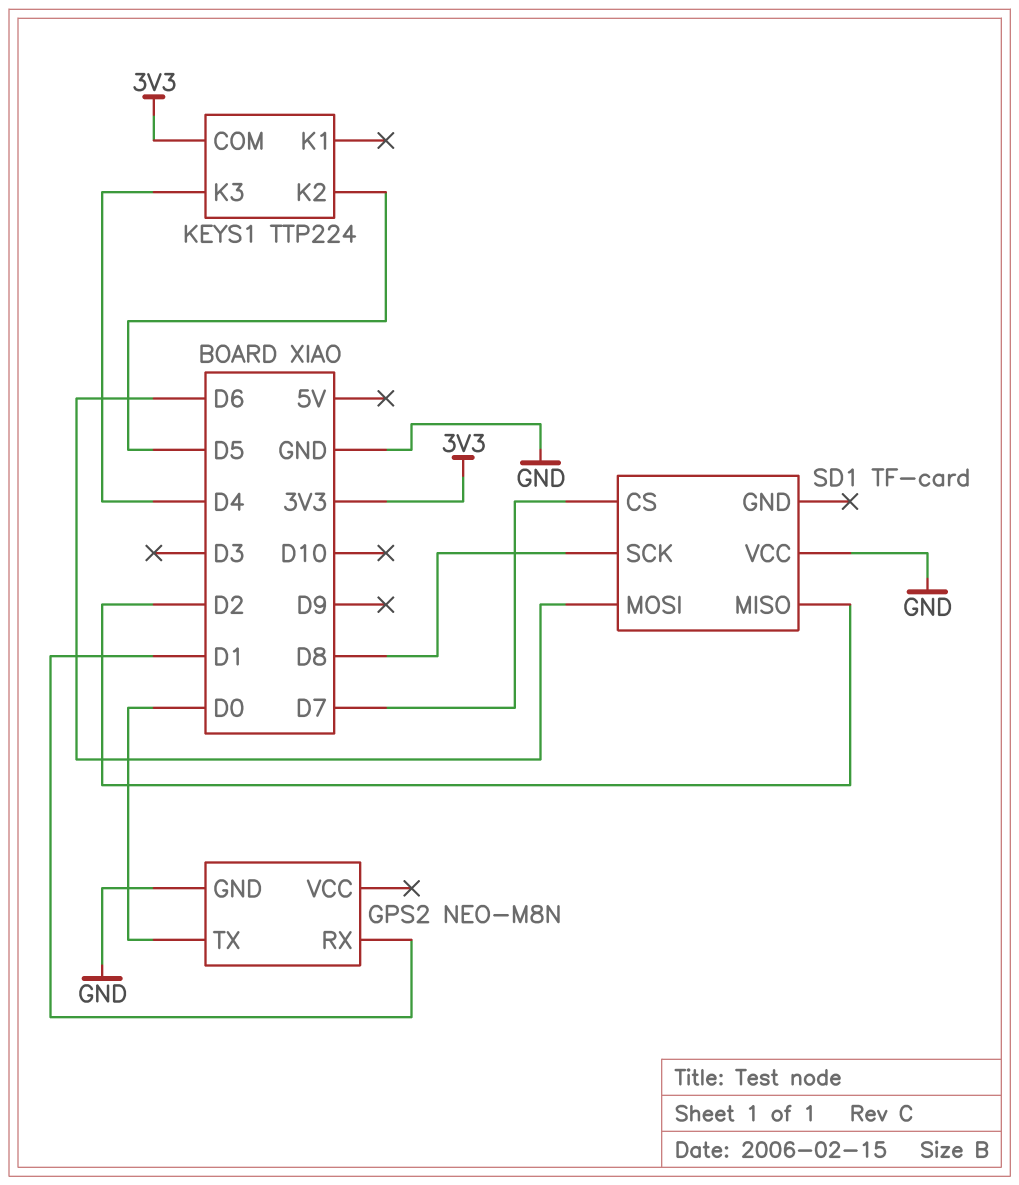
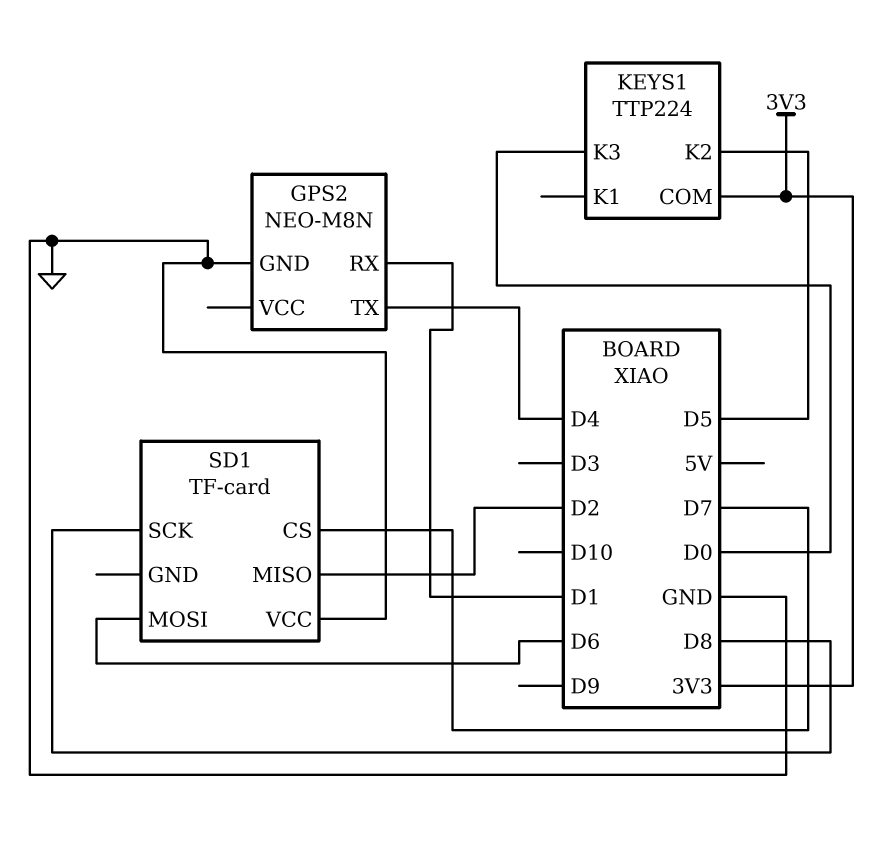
GPS2 pin TX: D0 -> D4
KEYS1 pin K3: D4 -> D0

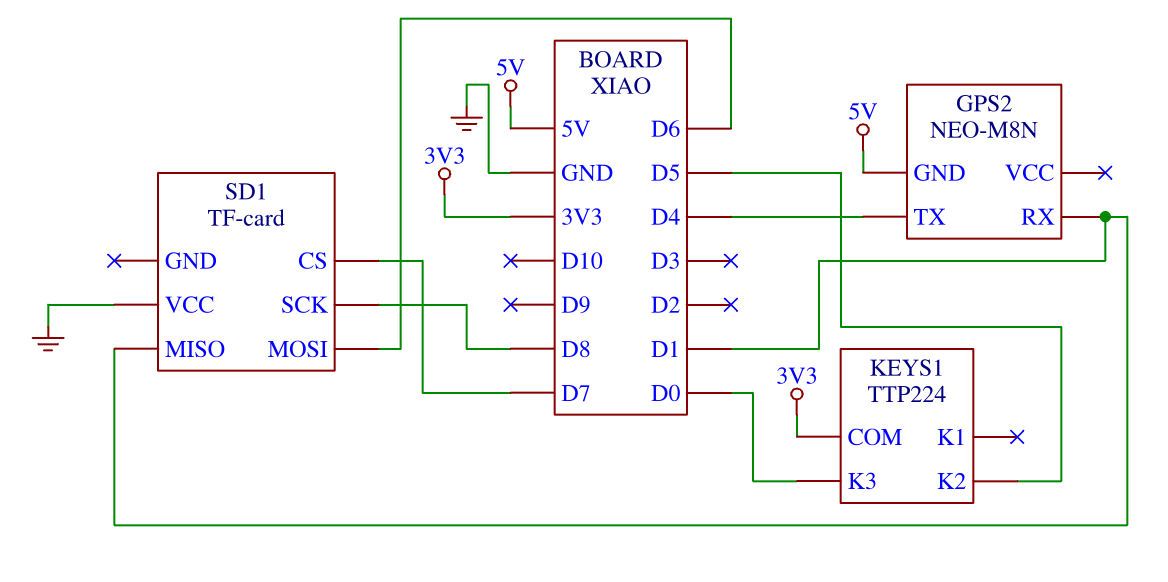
GPS2 pin GND: GND -> 5V
SD1 pin MISO: D2 -> D1

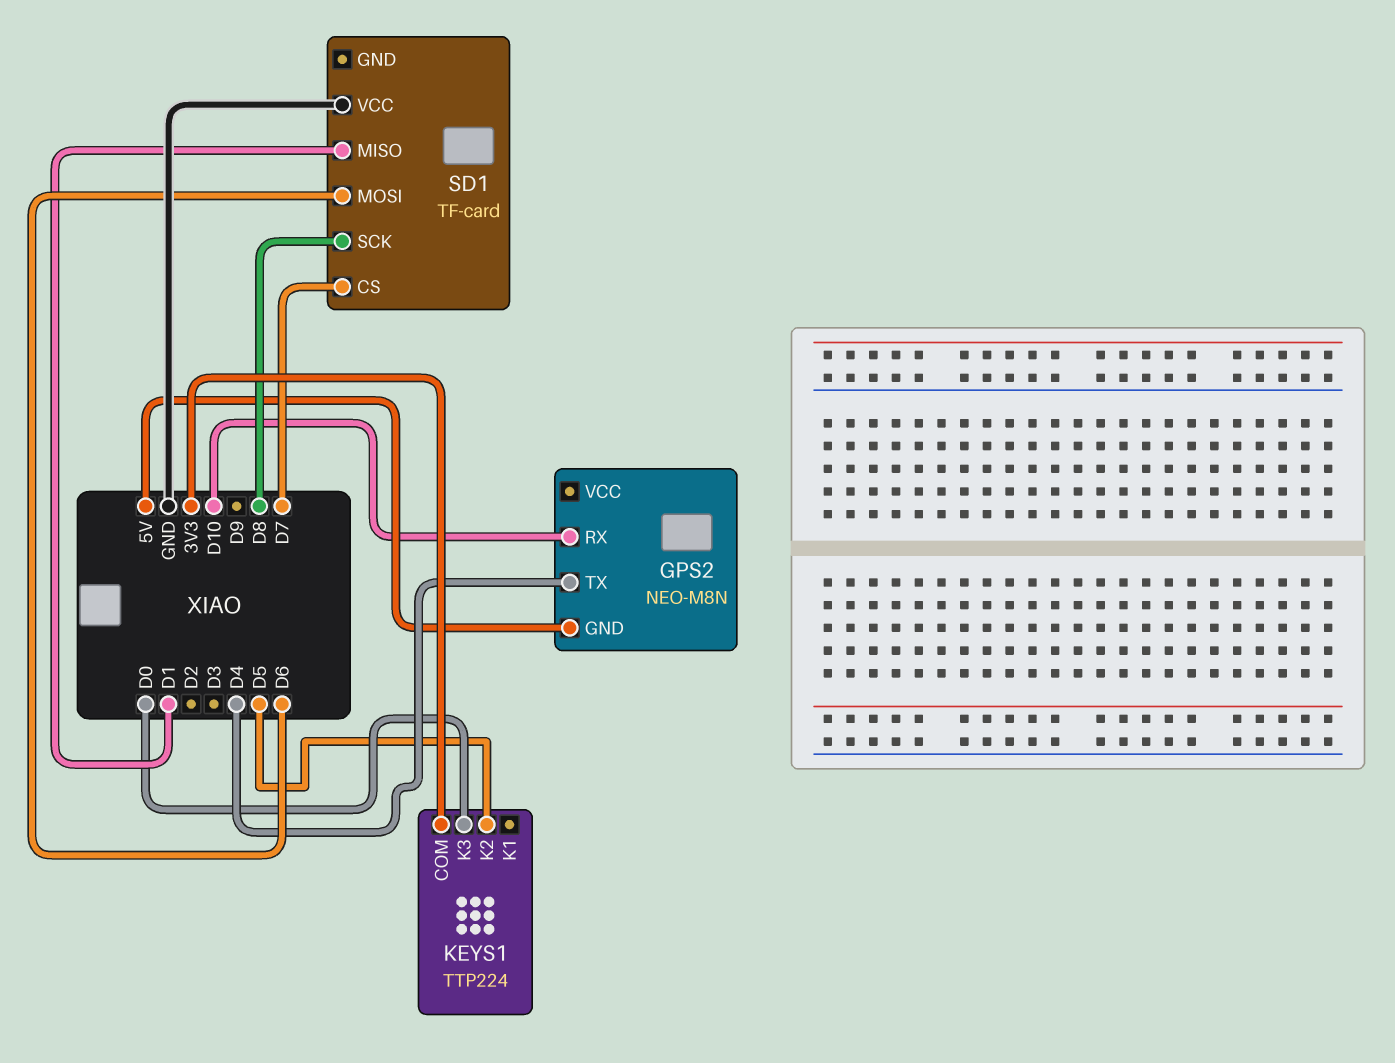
GPS2 pin RX: D1 -> D10

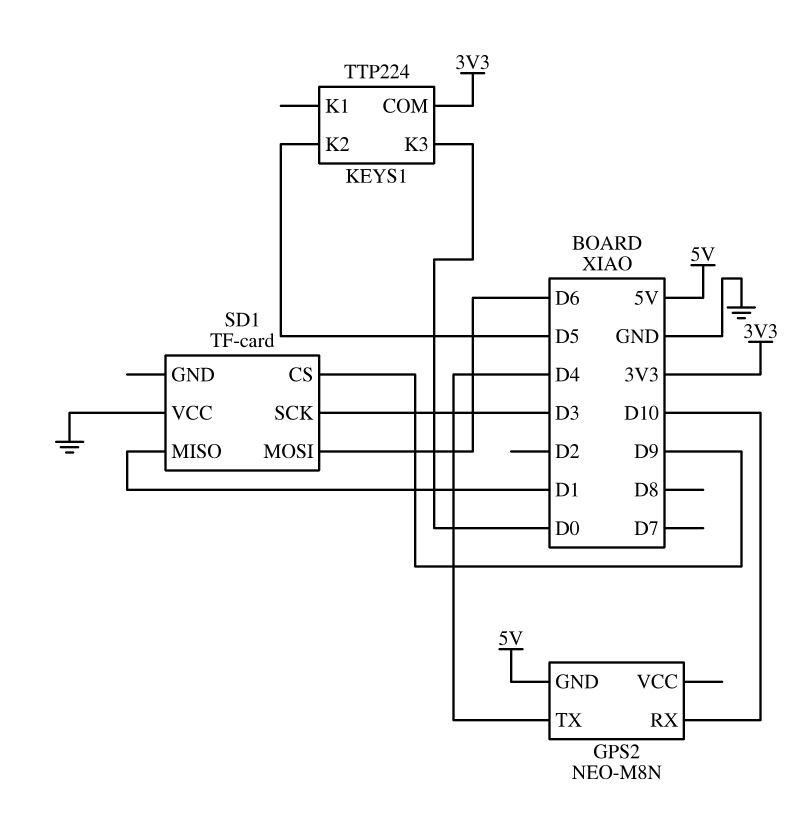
SD1 pin CS: D7 -> D9
SD1 pin SCK: D8 -> D3

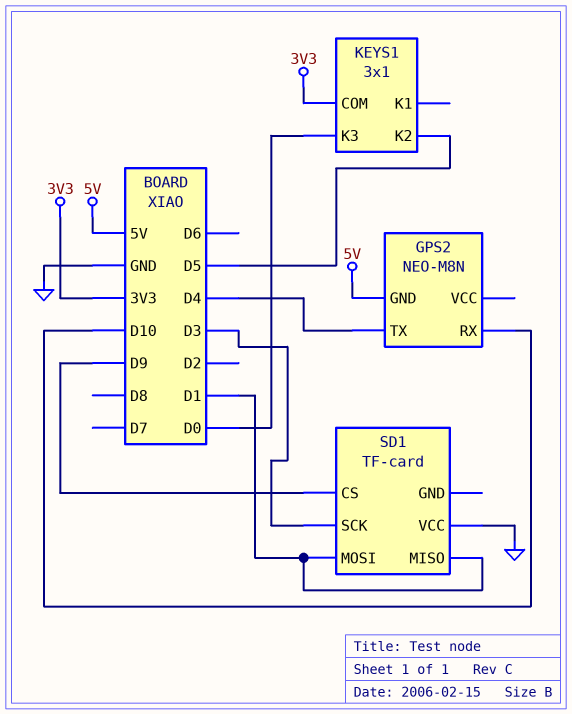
KEYS1: TTP224 -> 3x1
SD1 pin MOSI: D6 -> D1

